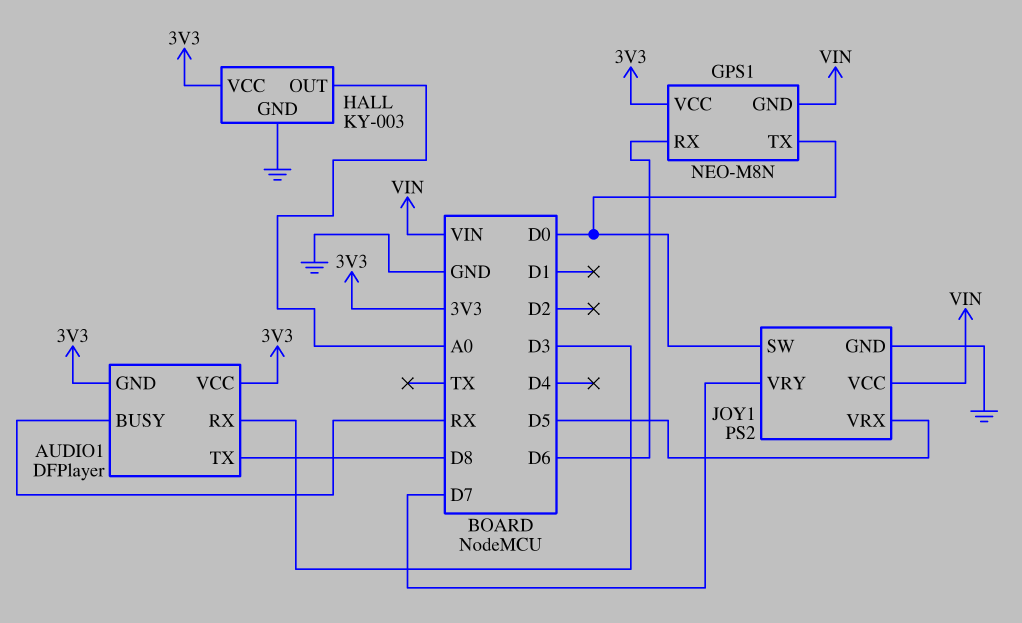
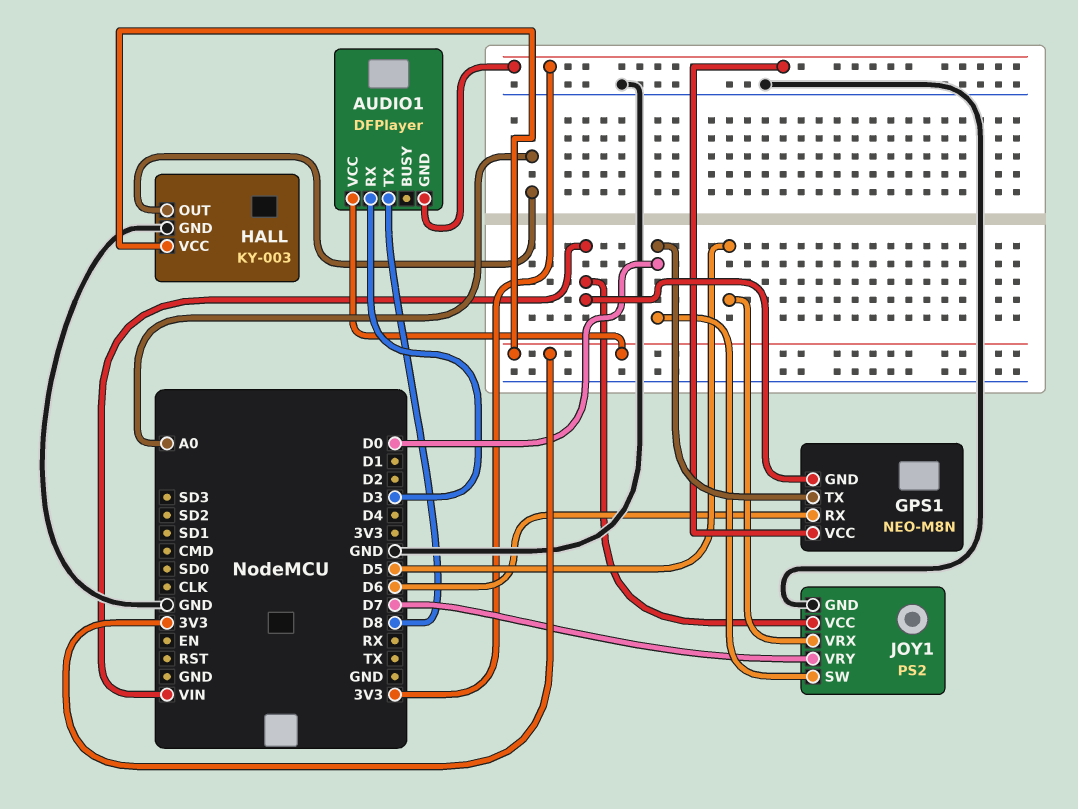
AUDIO1 pin BUSY: RX -> none

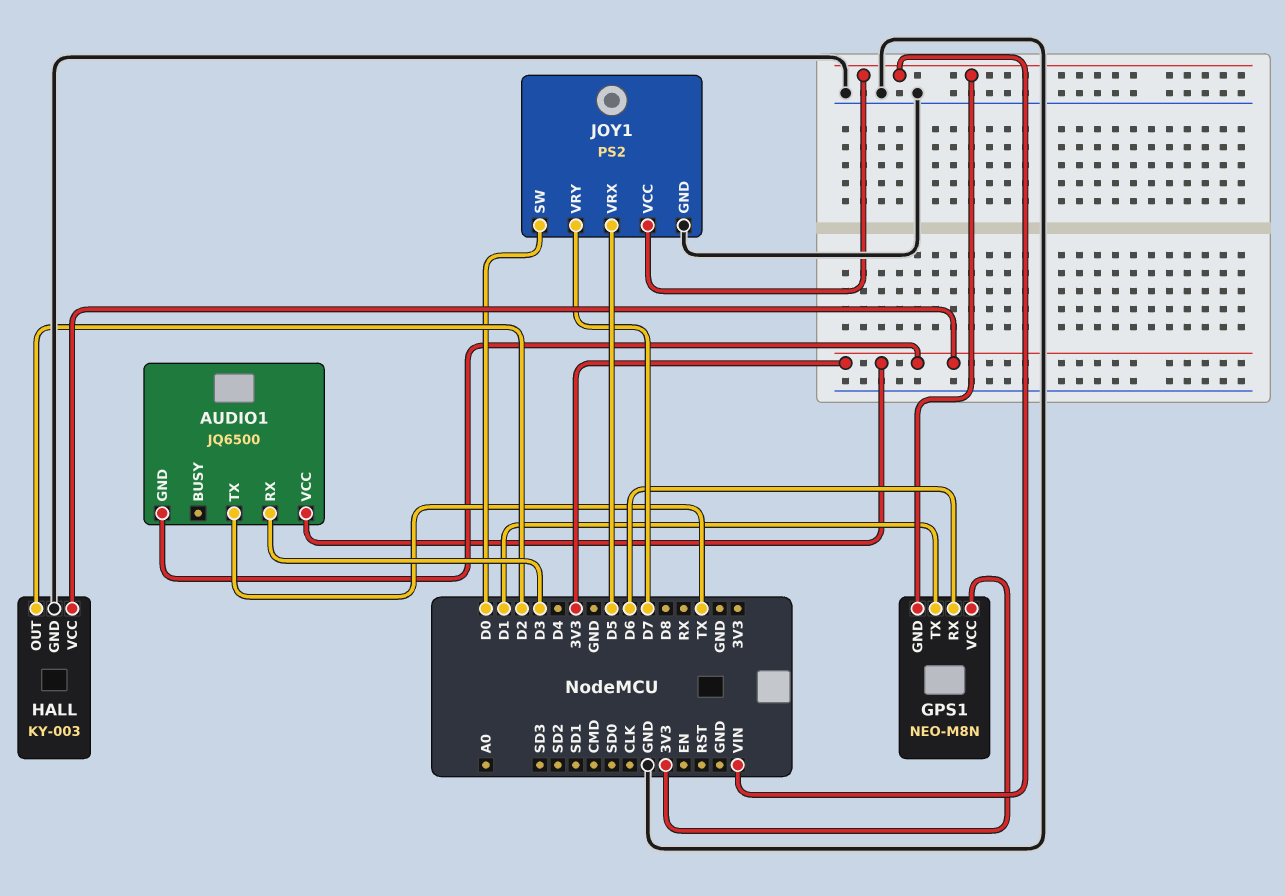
AUDIO1: DFPlayer -> JQ6500
AUDIO1 pin TX: D8 -> TX
GPS1 pin TX: D0 -> D1
HALL pin OUT: A0 -> D2

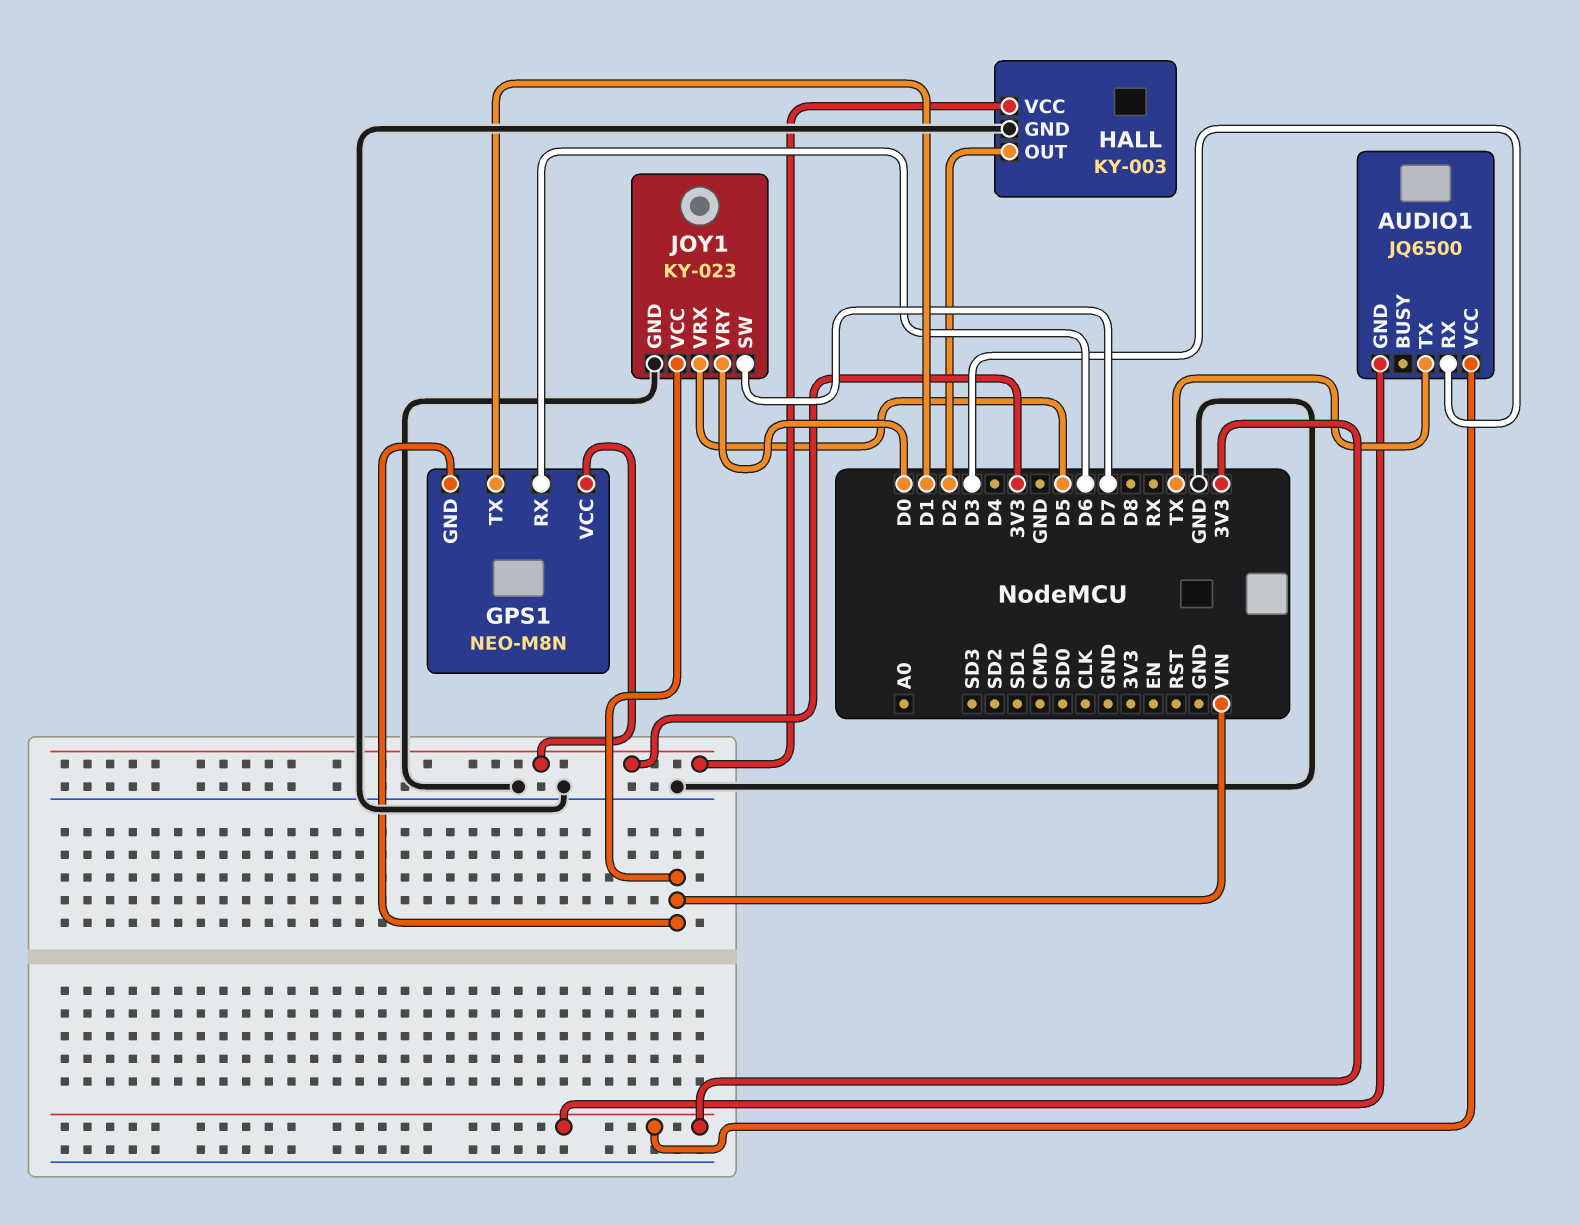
JOY1: PS2 -> KY-023
JOY1 pin SW: D0 -> D7
JOY1 pin VRY: D7 -> D0

